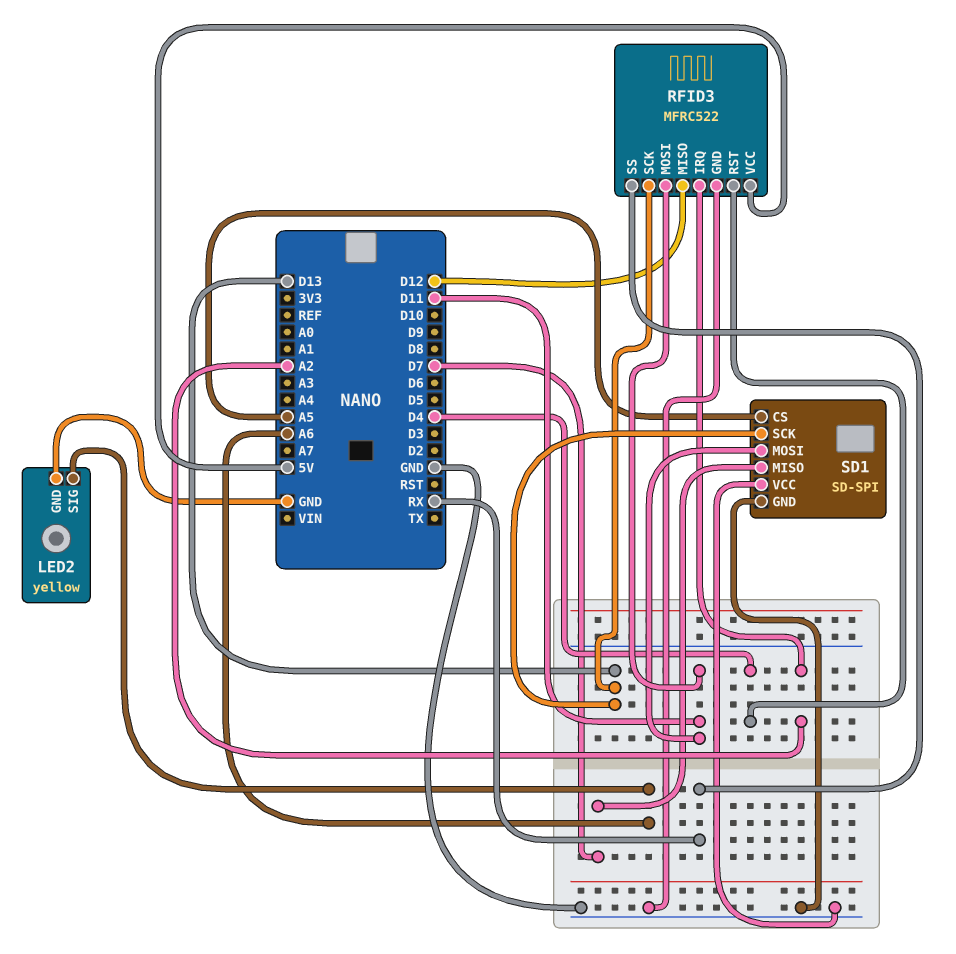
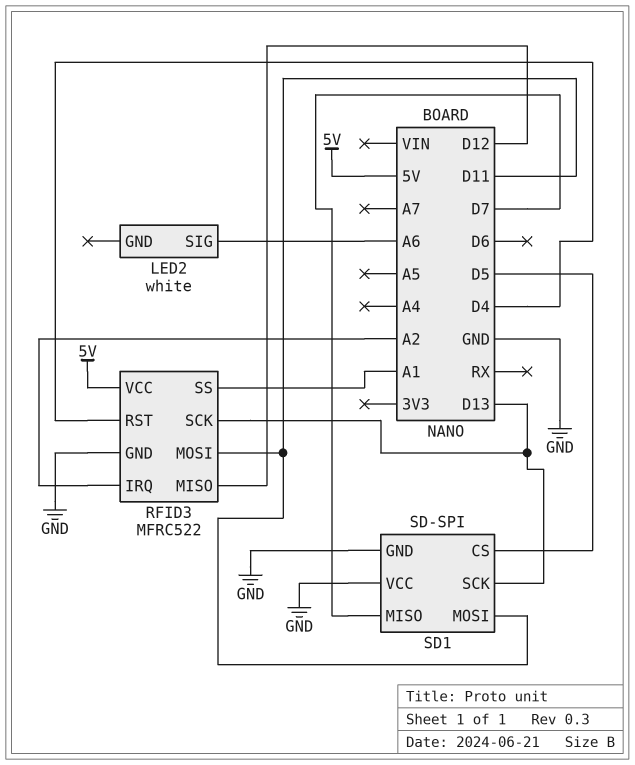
LED2: yellow -> white
LED2 pin GND: GND -> none
RFID3 pin SS: RX -> A1
SD1 pin CS: A5 -> D5

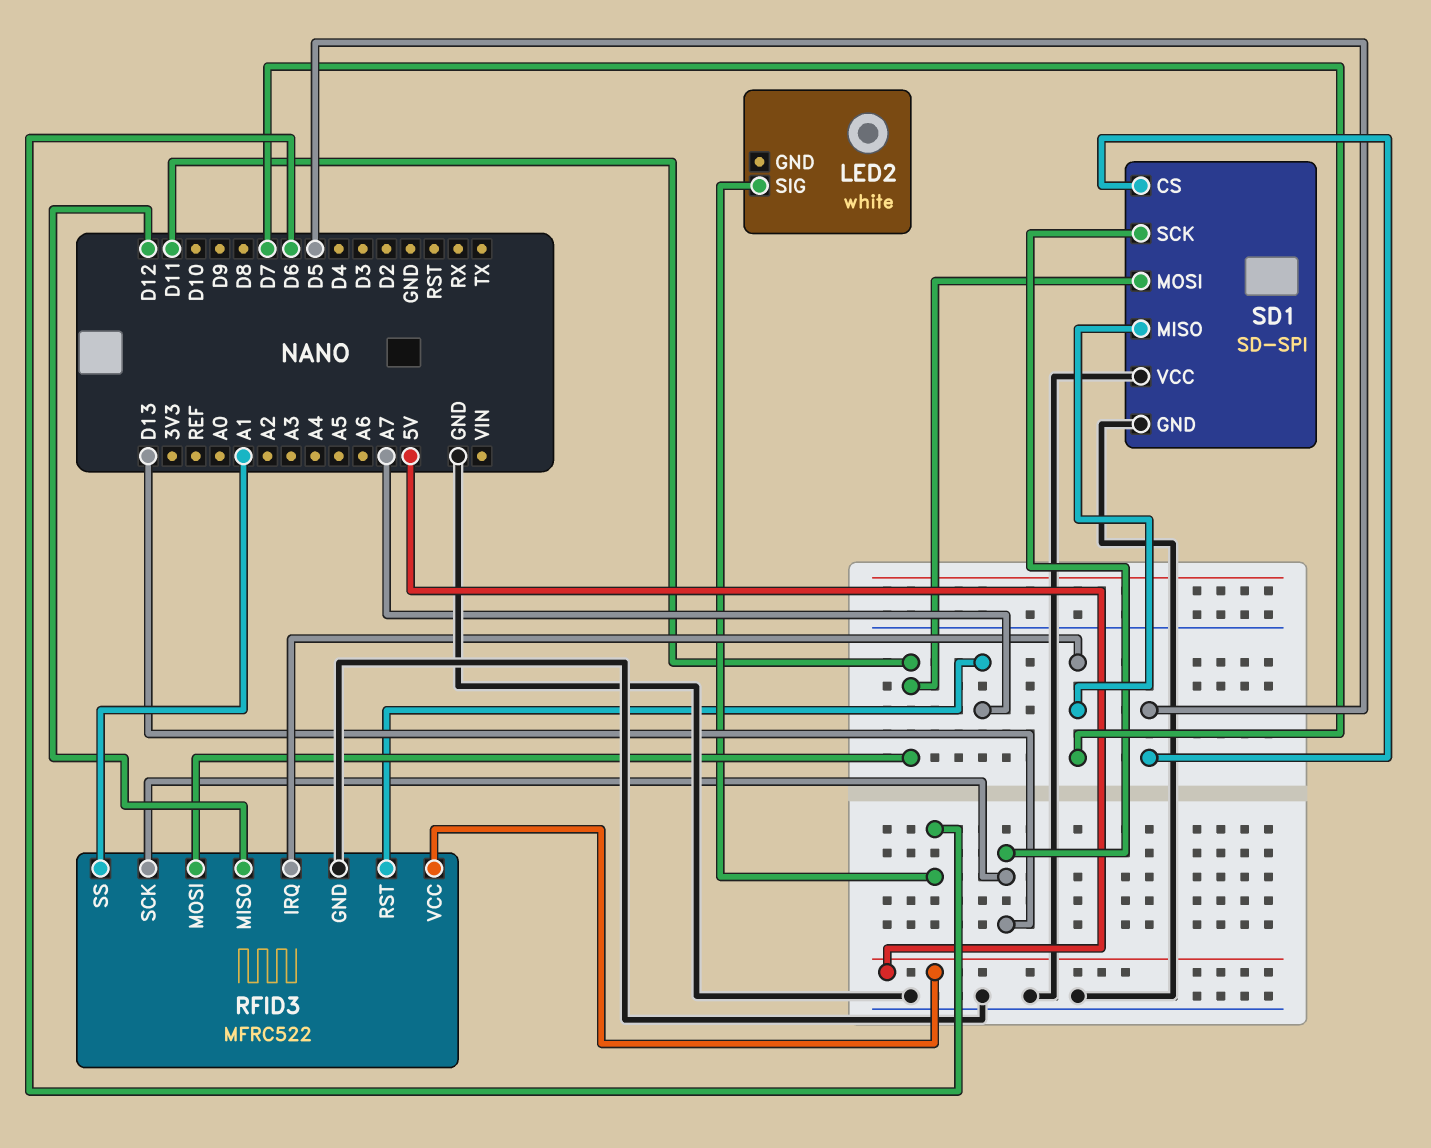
LED2 pin SIG: A6 -> D6
RFID3 pin IRQ: A2 -> D7
RFID3 pin RST: D4 -> A7

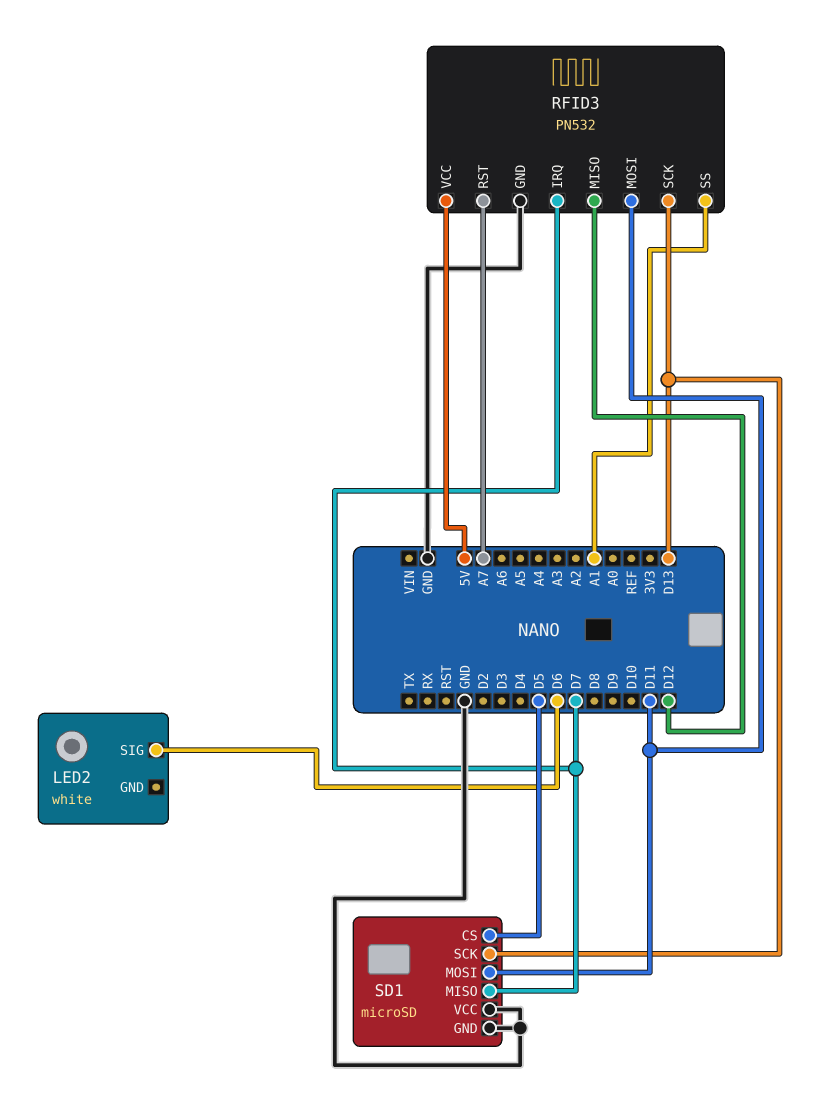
RFID3: MFRC522 -> PN532
SD1: SD-SPI -> microSD

